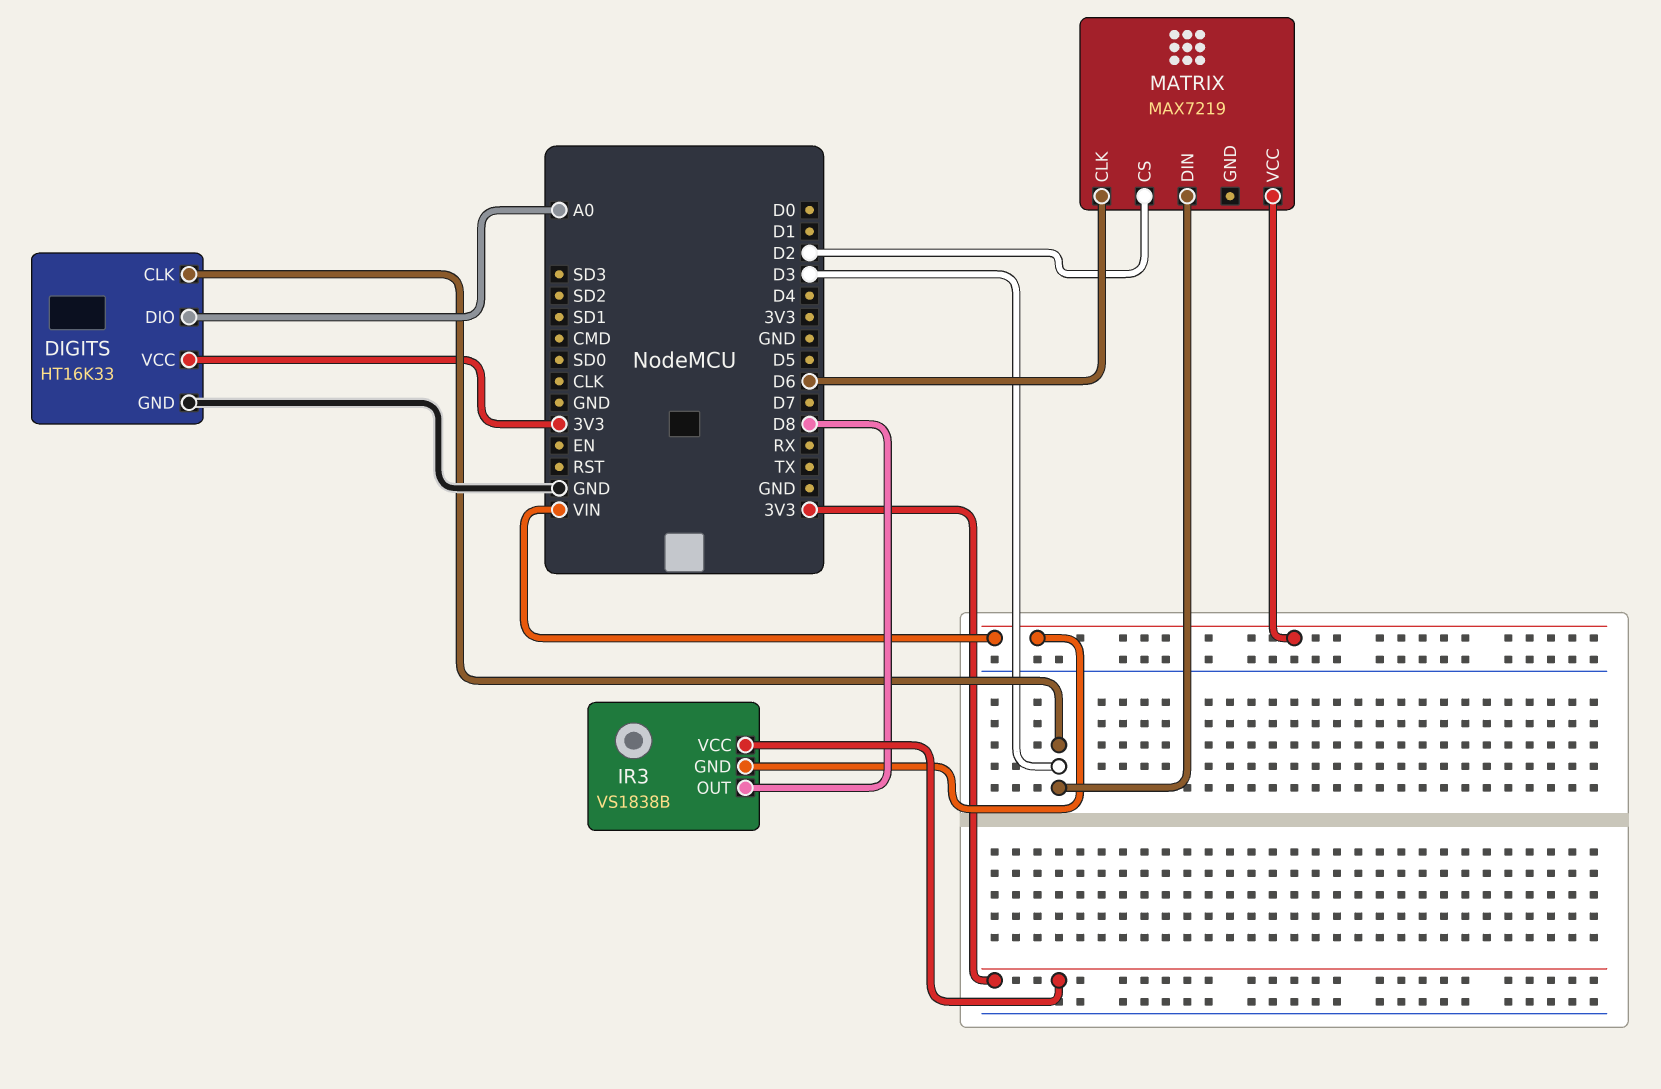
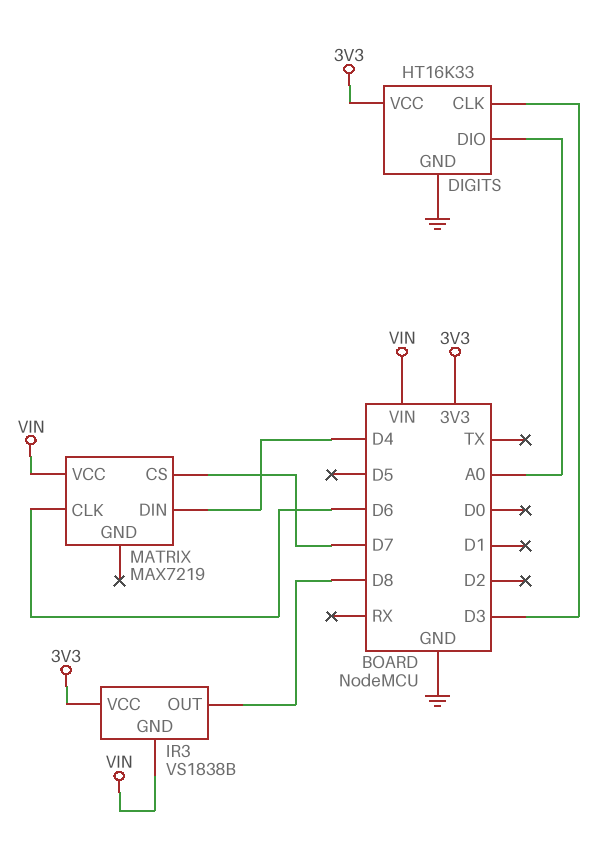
MATRIX pin CS: D2 -> D7
MATRIX pin DIN: D3 -> D4

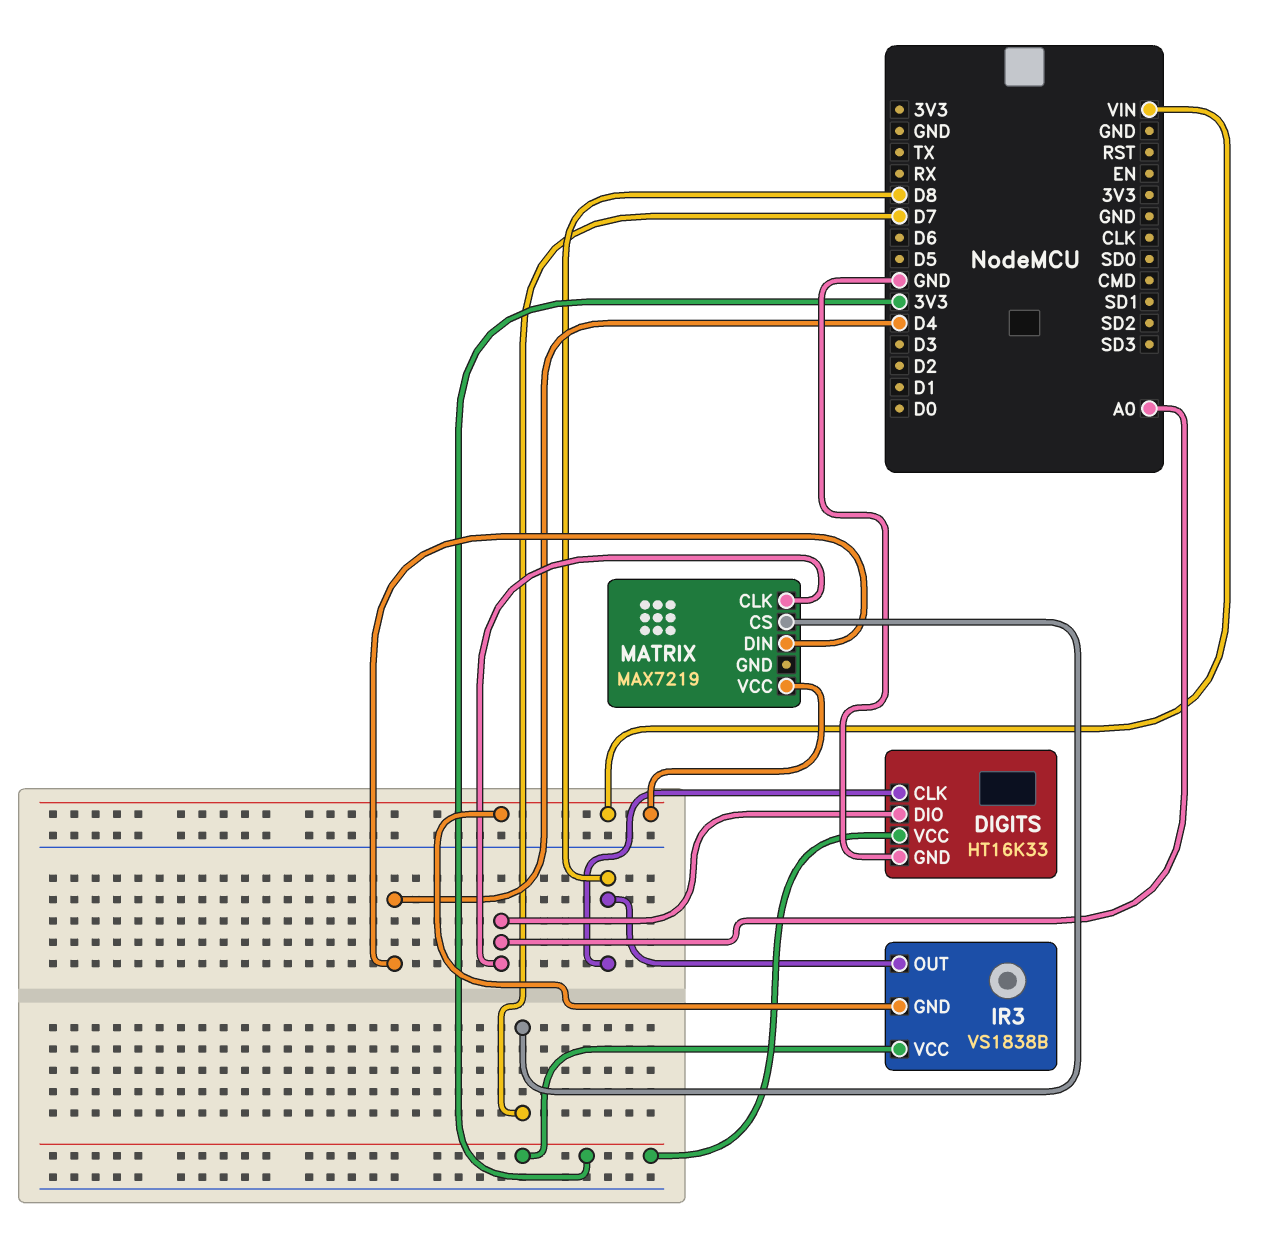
DIGITS pin CLK: D3 -> D8
MATRIX pin CLK: D6 -> A0

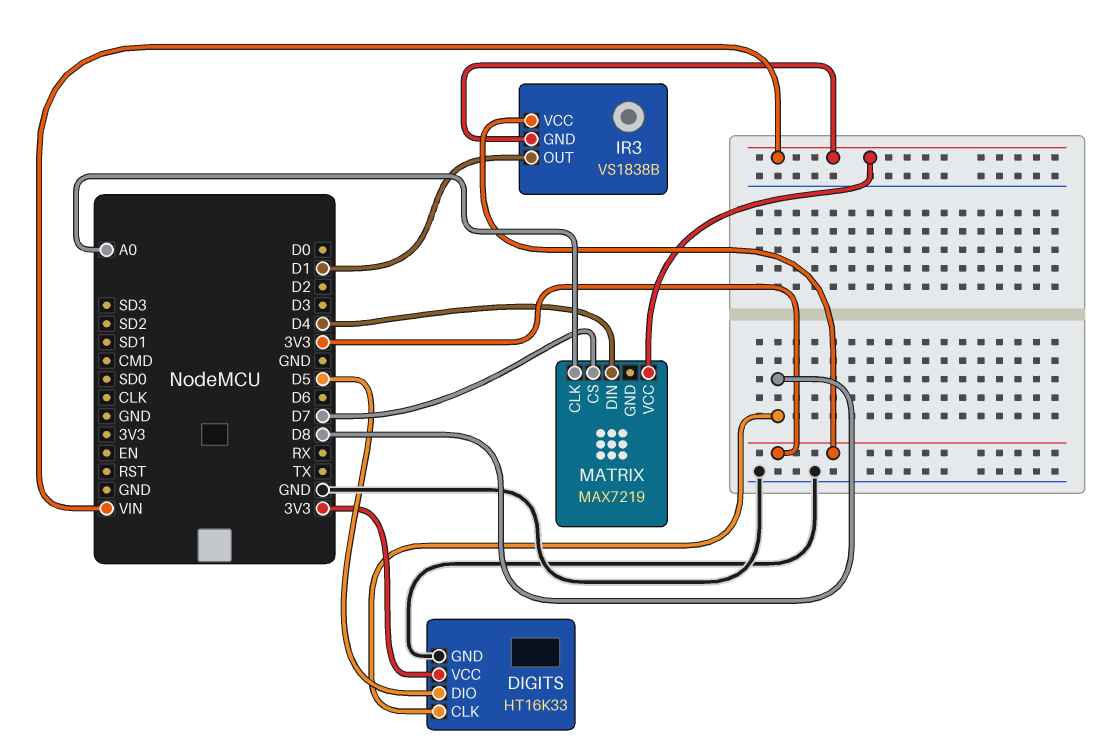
DIGITS pin DIO: A0 -> D5
IR3 pin OUT: D8 -> D1

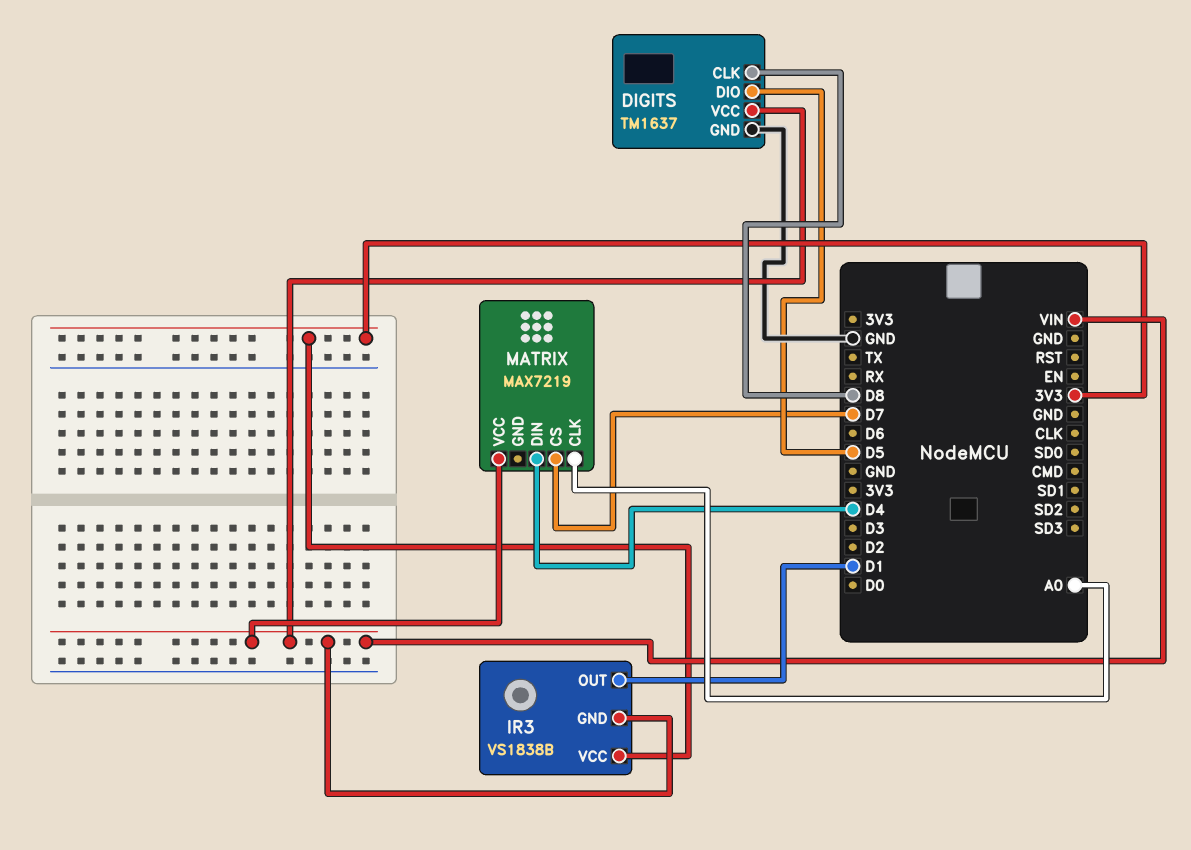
DIGITS: HT16K33 -> TM1637
DIGITS pin VCC: 3V3 -> VIN

